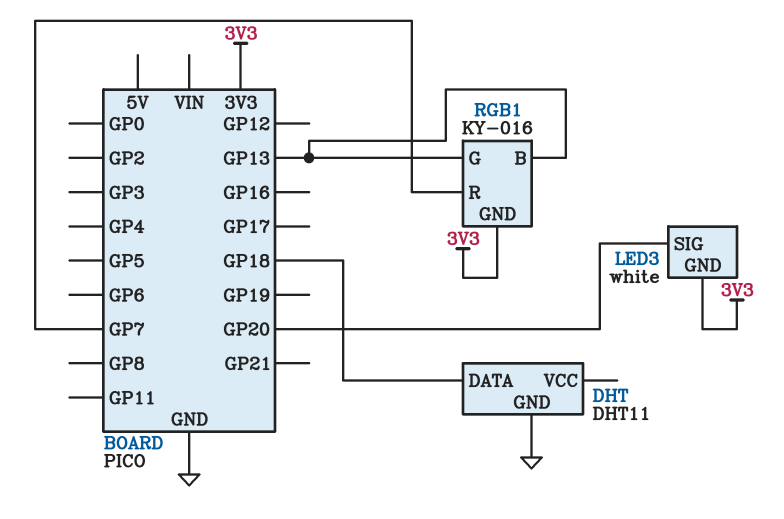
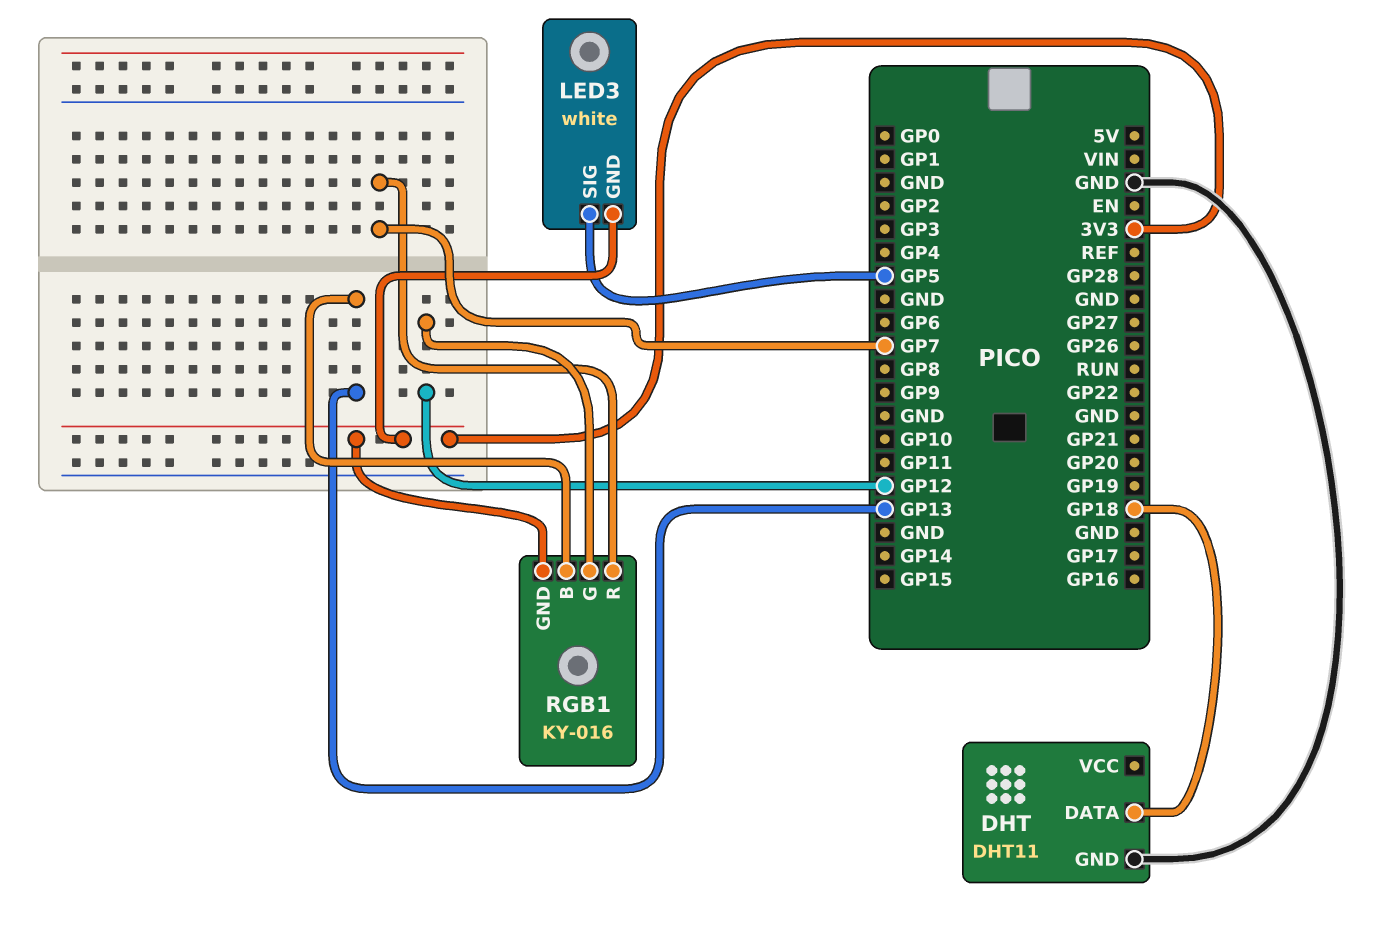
LED3 pin SIG: GP20 -> GP5
RGB1 pin G: GP13 -> GP12

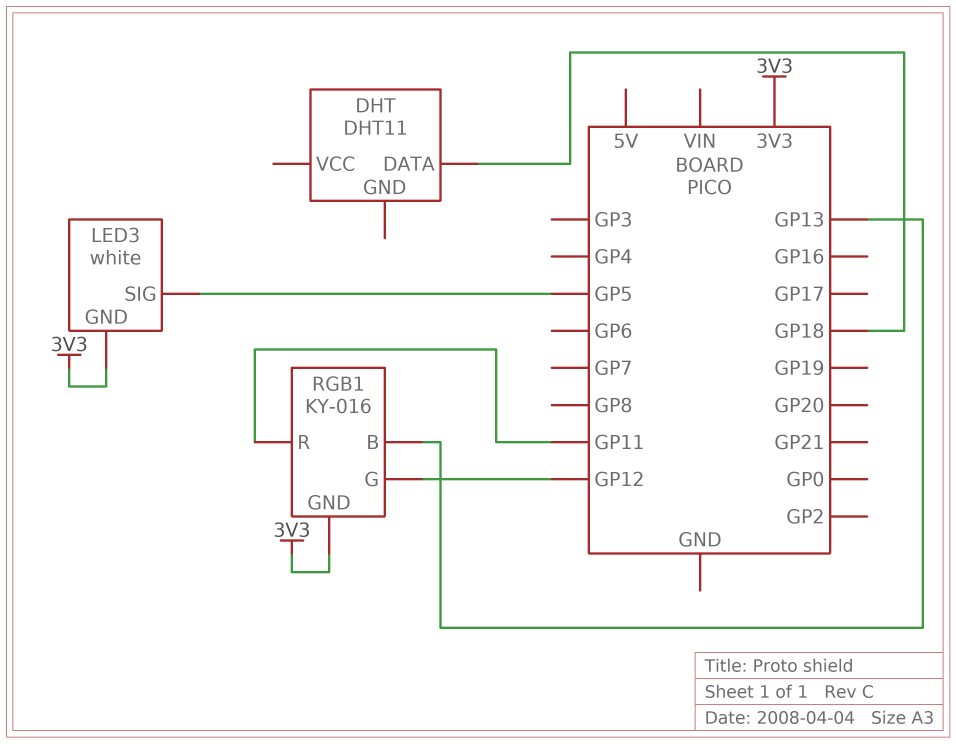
DHT pin GND: GND -> none
RGB1 pin R: GP7 -> GP11

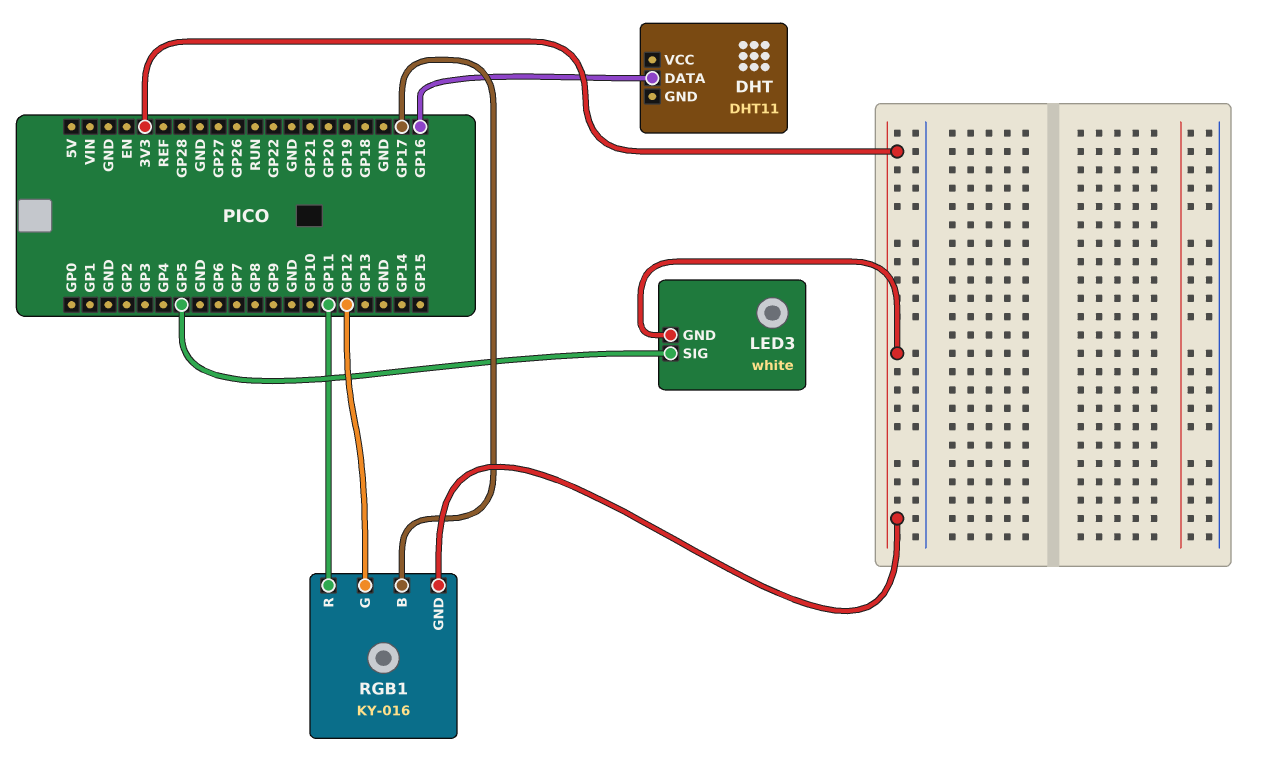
DHT pin DATA: GP18 -> GP16
RGB1 pin B: GP13 -> GP17

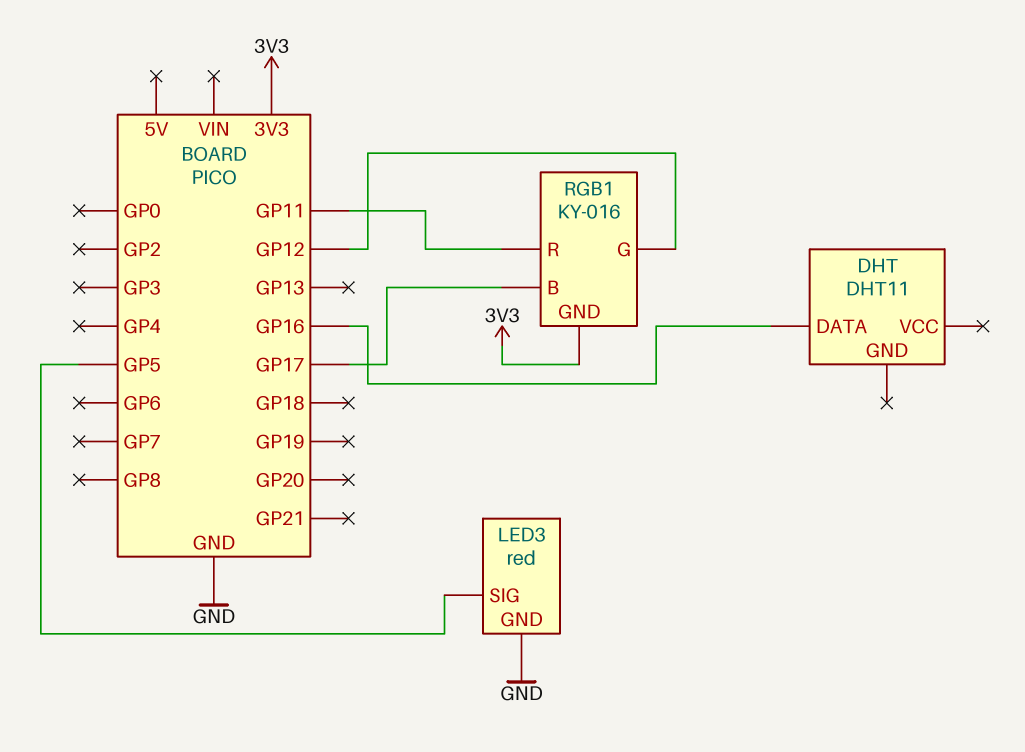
LED3: white -> red
LED3 pin GND: 3V3 -> GND

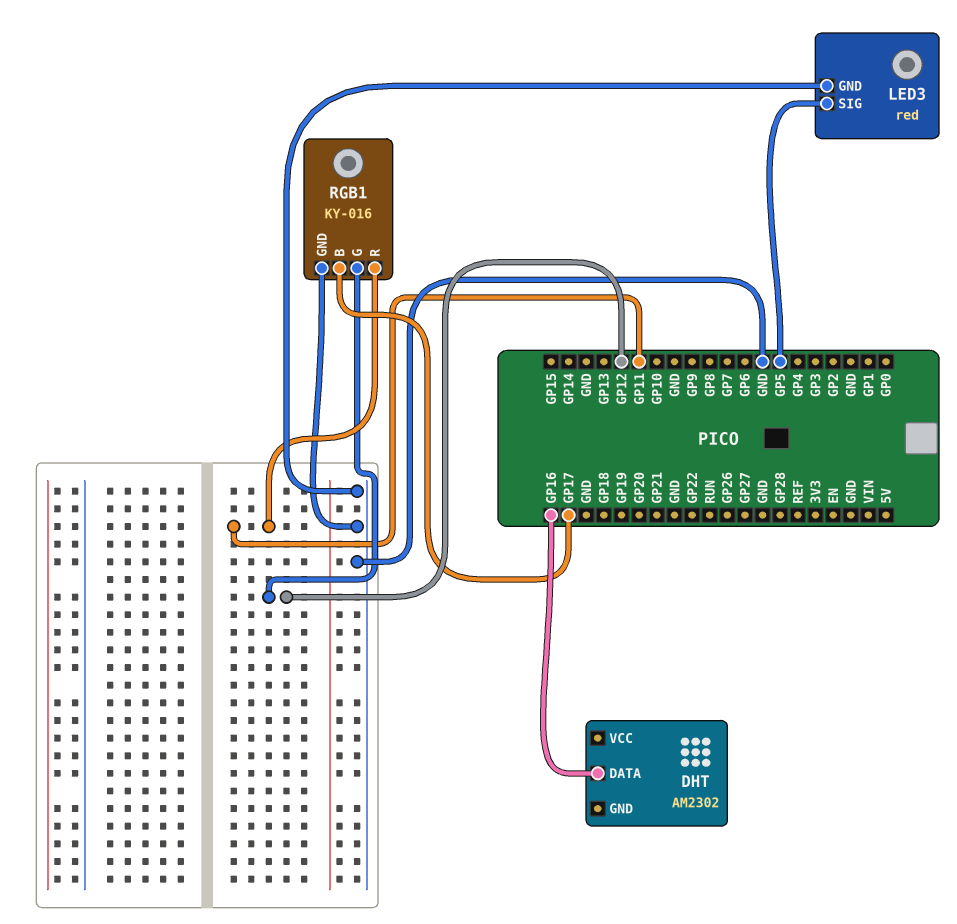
DHT: DHT11 -> AM2302
RGB1 pin GND: 3V3 -> GND

